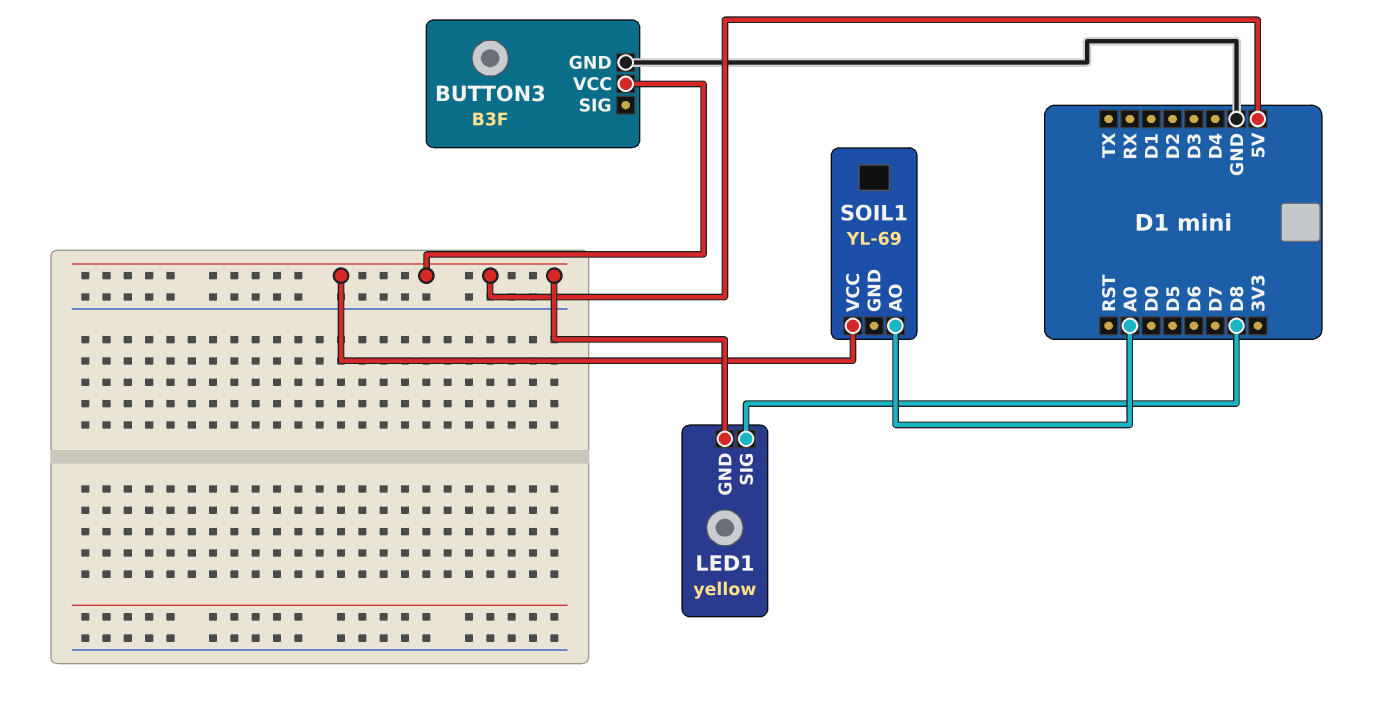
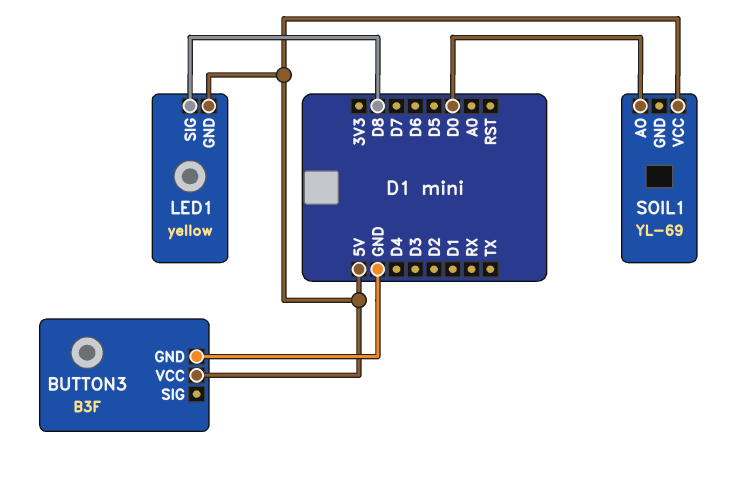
SOIL1 pin AO: A0 -> D0

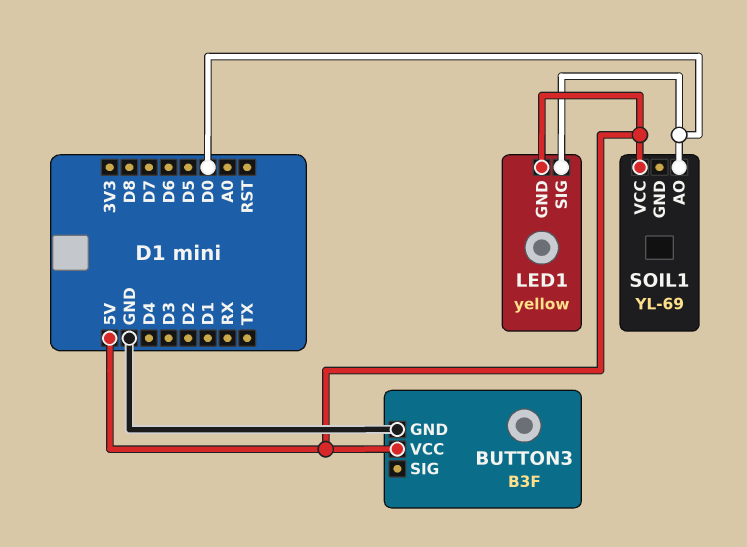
LED1 pin SIG: D8 -> D0

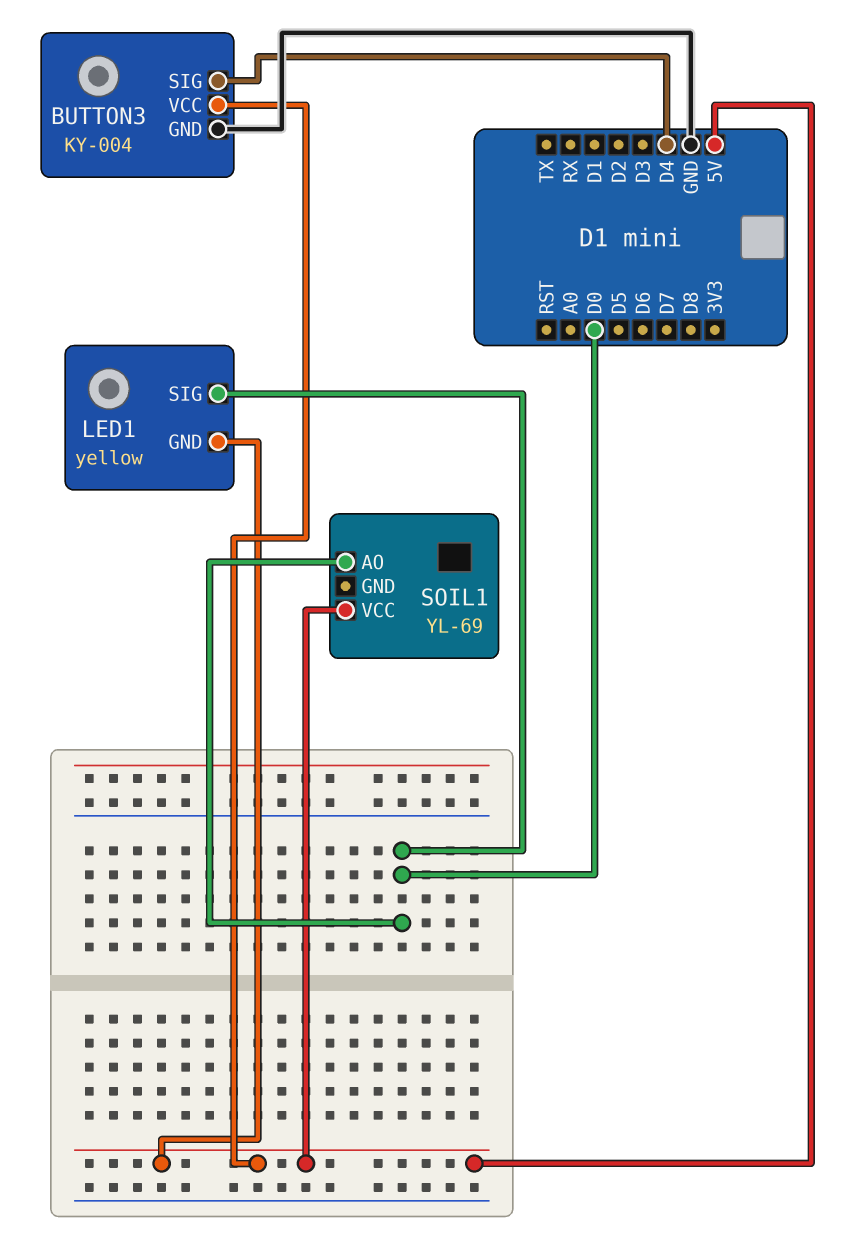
BUTTON3: B3F -> KY-004
BUTTON3 pin SIG: none -> D4

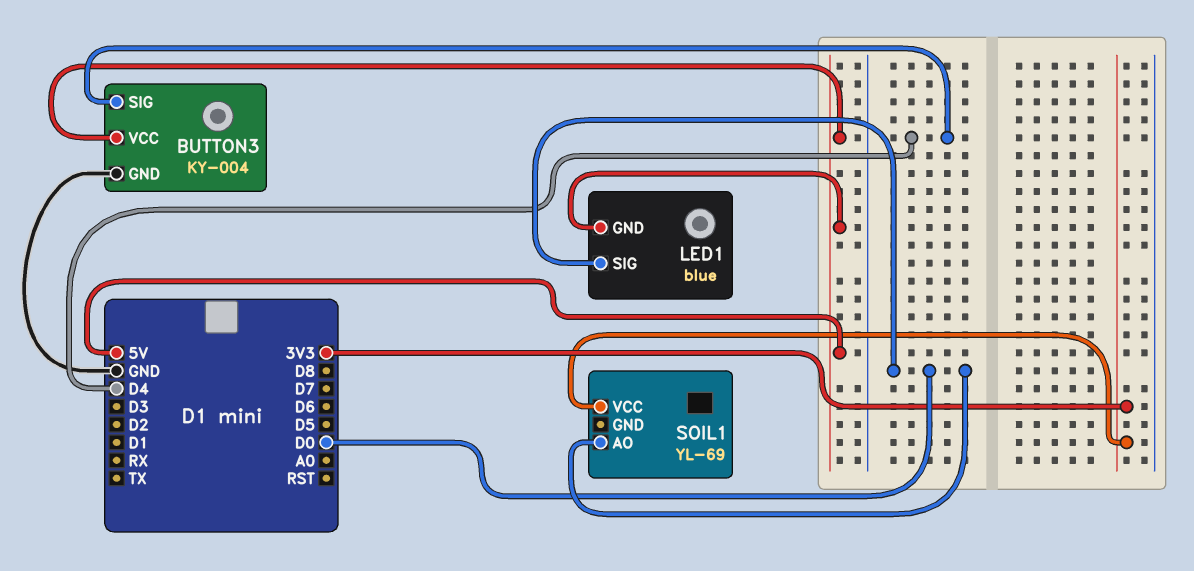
LED1: yellow -> blue
SOIL1 pin VCC: 5V -> 3V3

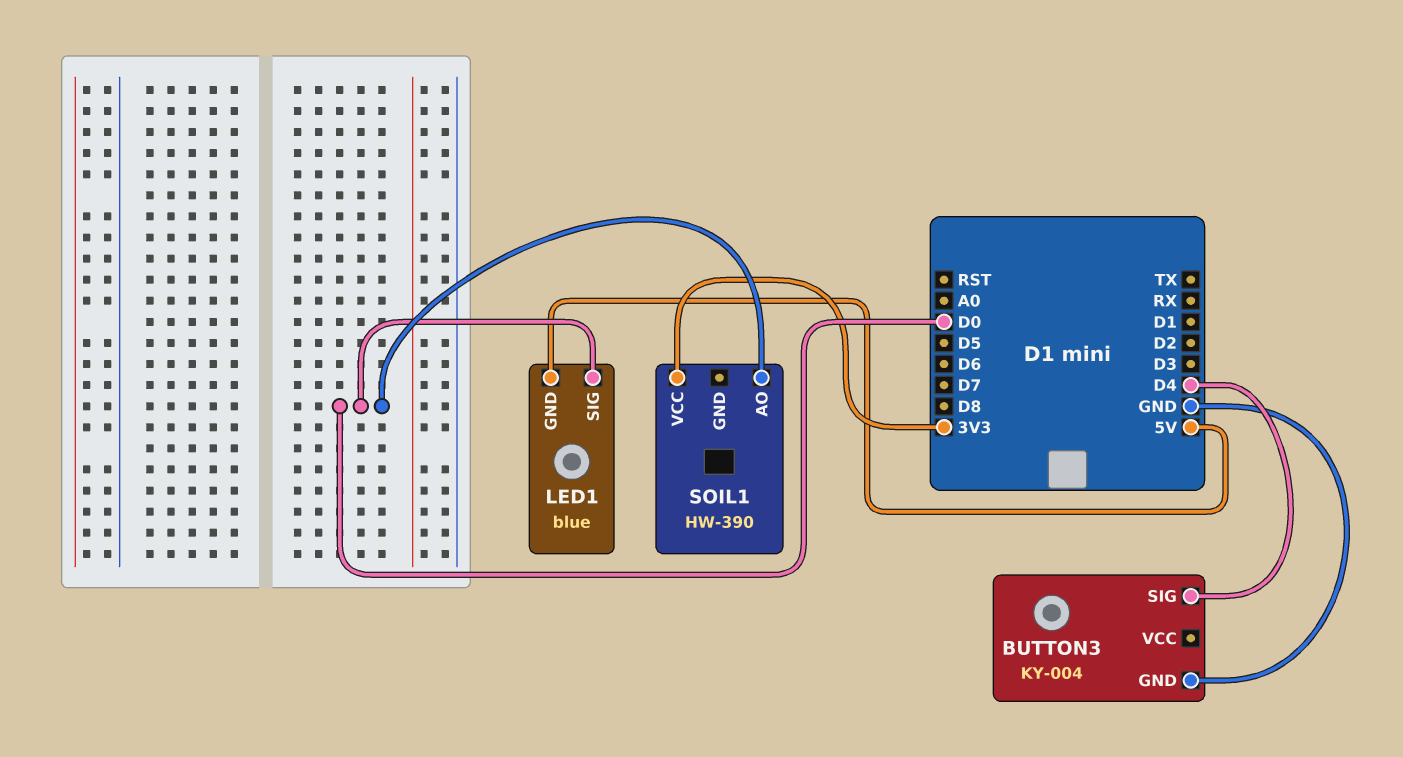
BUTTON3 pin VCC: 5V -> none
SOIL1: YL-69 -> HW-390

